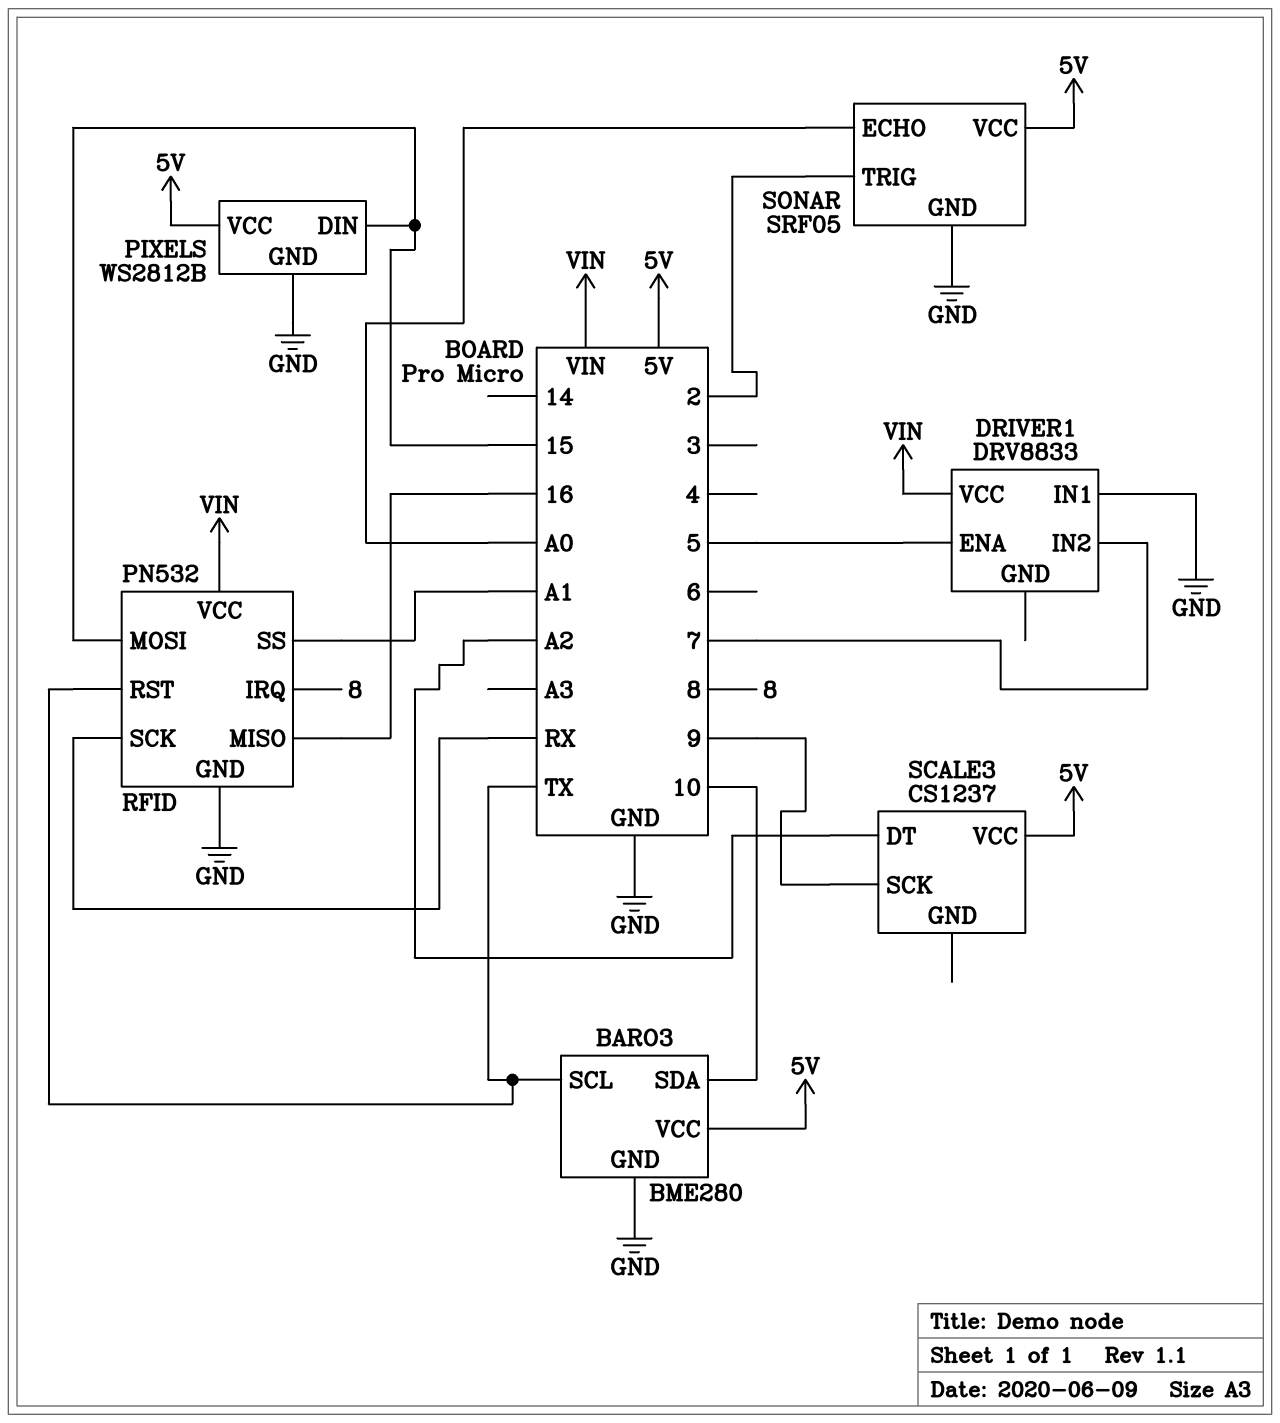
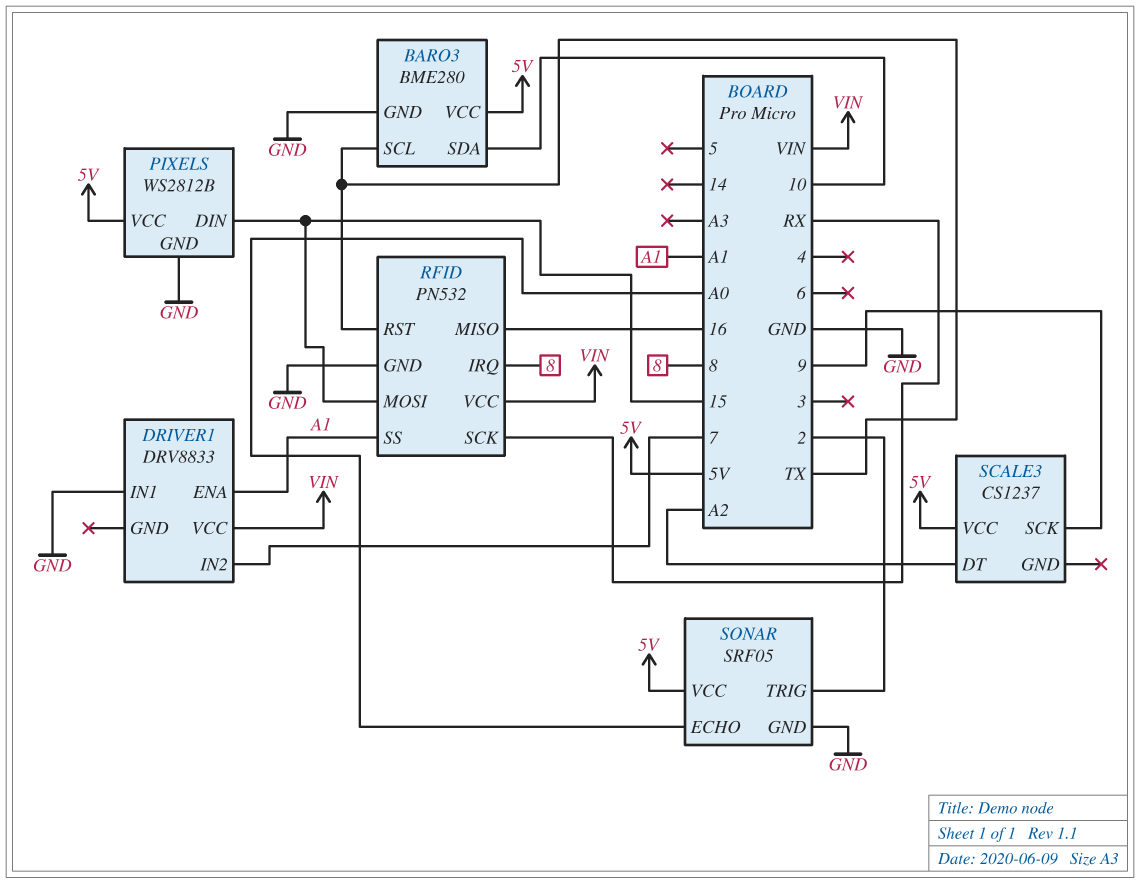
DRIVER1 pin ENA: 5 -> A1

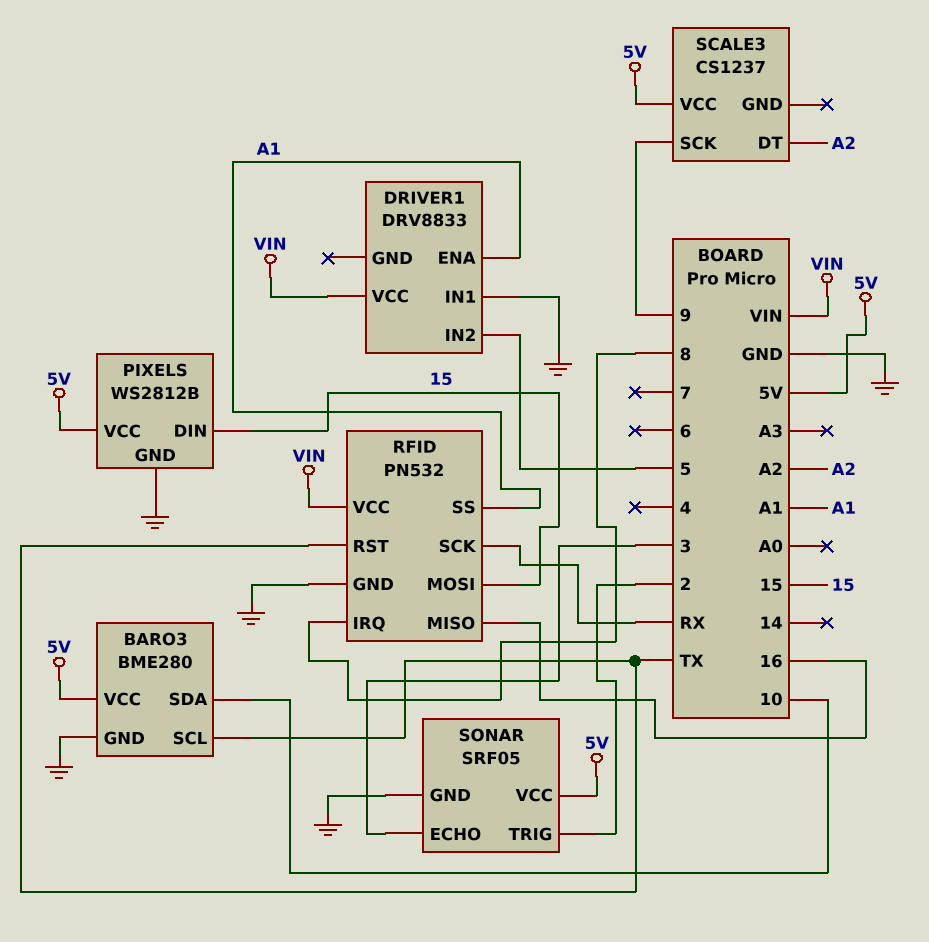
DRIVER1 pin IN2: 7 -> 5
SONAR pin ECHO: A0 -> 3

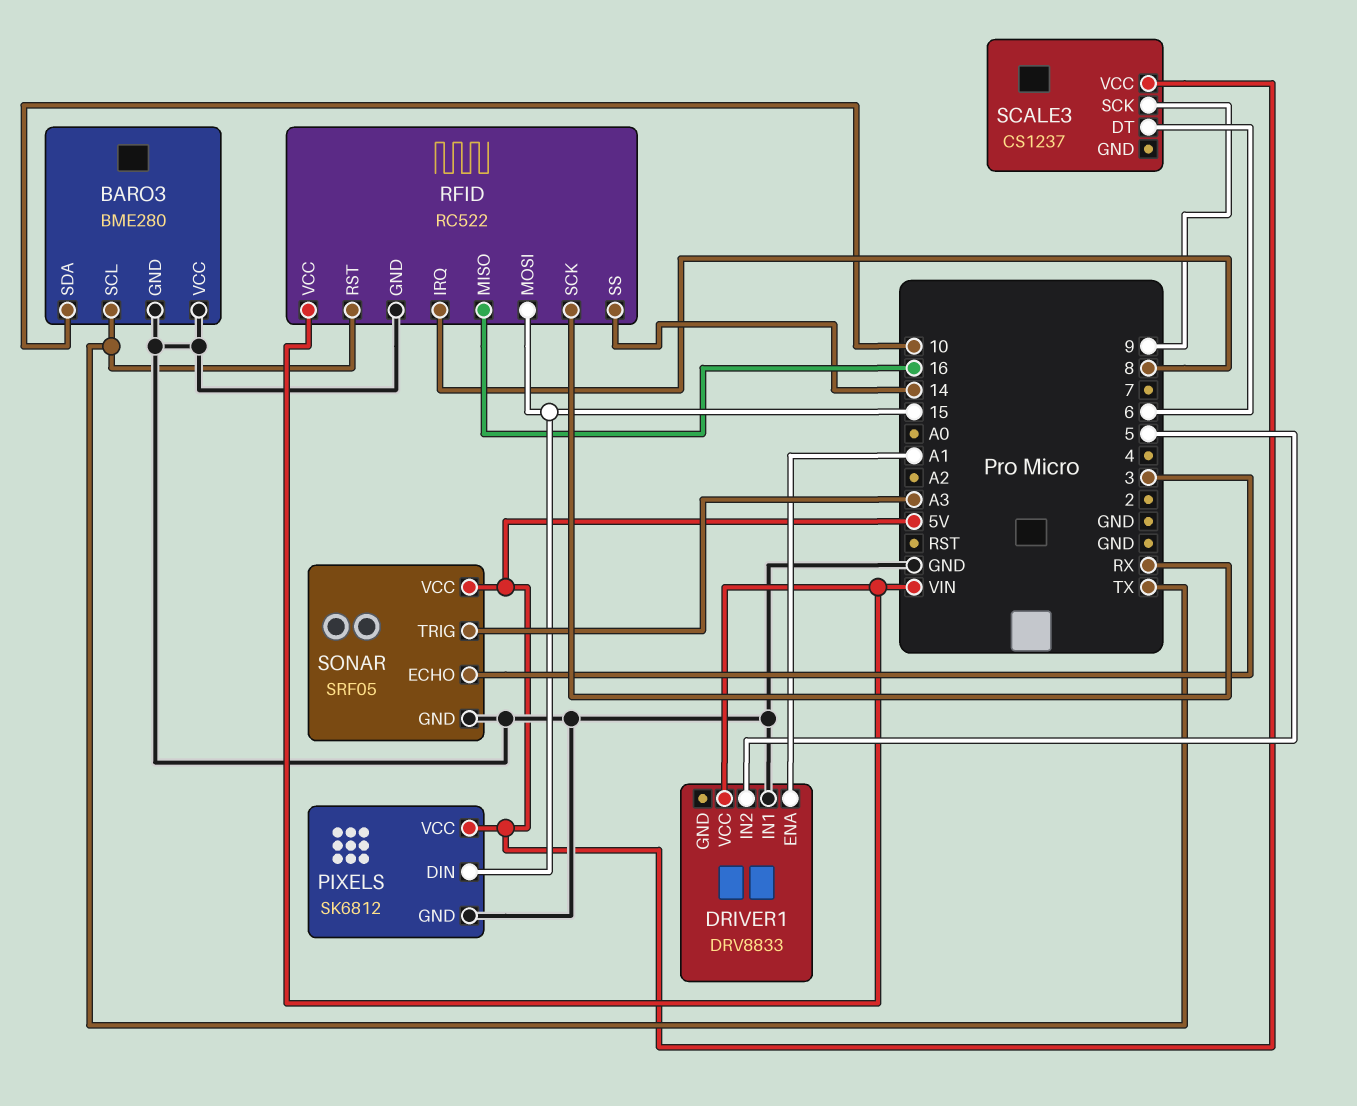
BARO3 pin VCC: 5V -> GND
PIXELS: WS2812B -> SK6812
RFID: PN532 -> RC522
RFID pin SS: A1 -> 14
SCALE3 pin DT: A2 -> 6
SONAR pin TRIG: 2 -> A3

